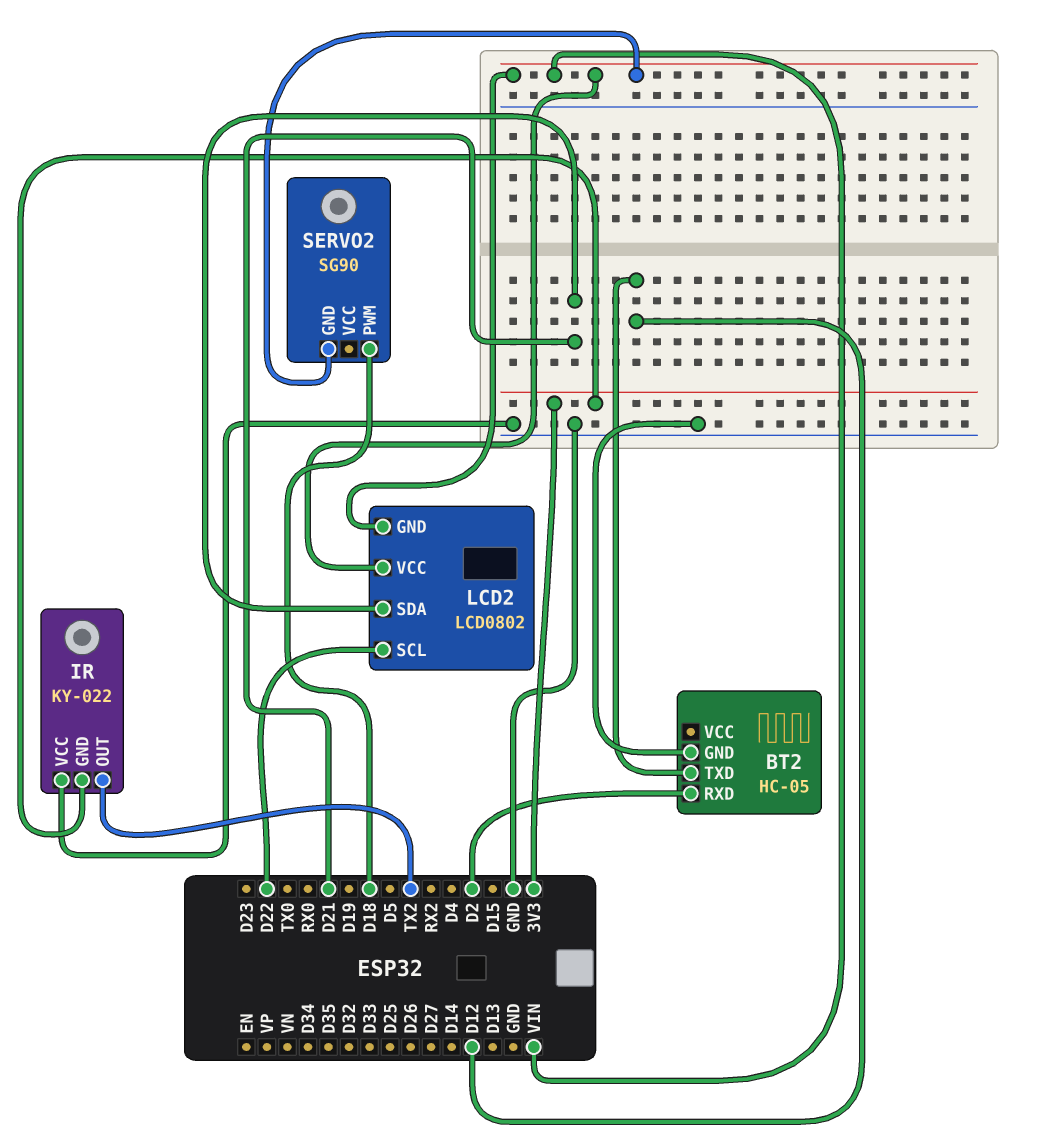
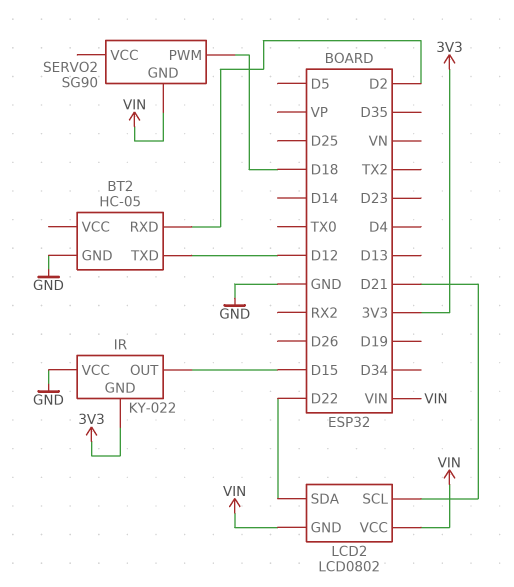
IR pin OUT: TX2 -> D15
LCD2 pin SCL: D22 -> D21
LCD2 pin SDA: D21 -> D22

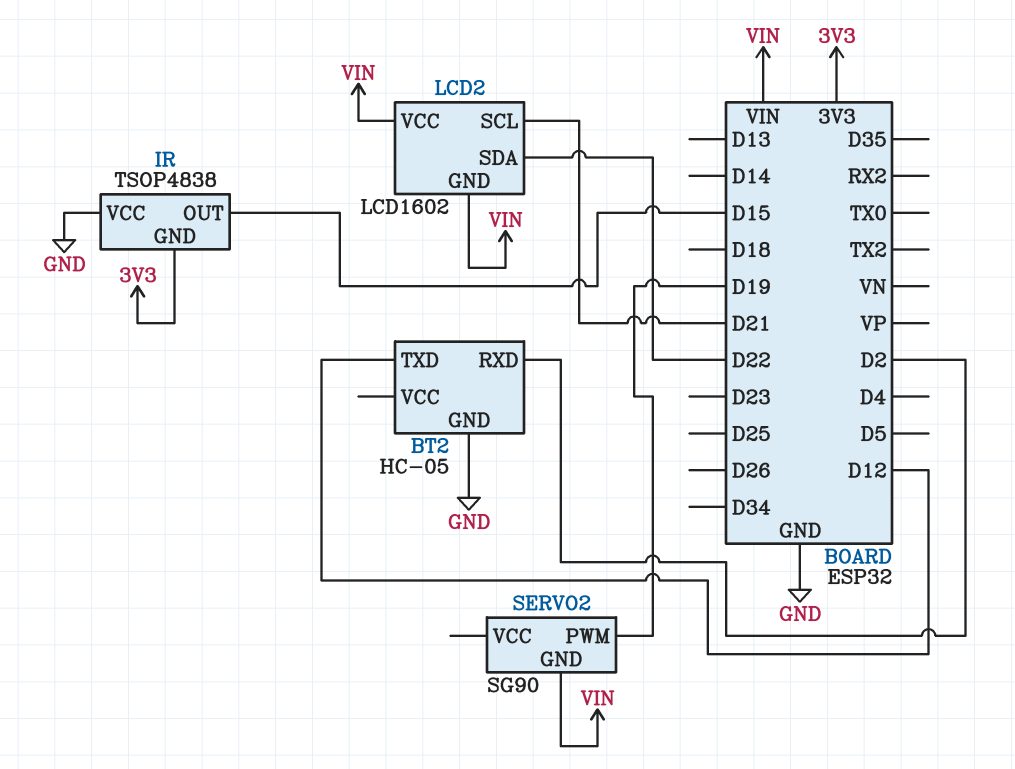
IR: KY-022 -> TSOP4838
LCD2: LCD0802 -> LCD1602
SERVO2 pin PWM: D18 -> D19

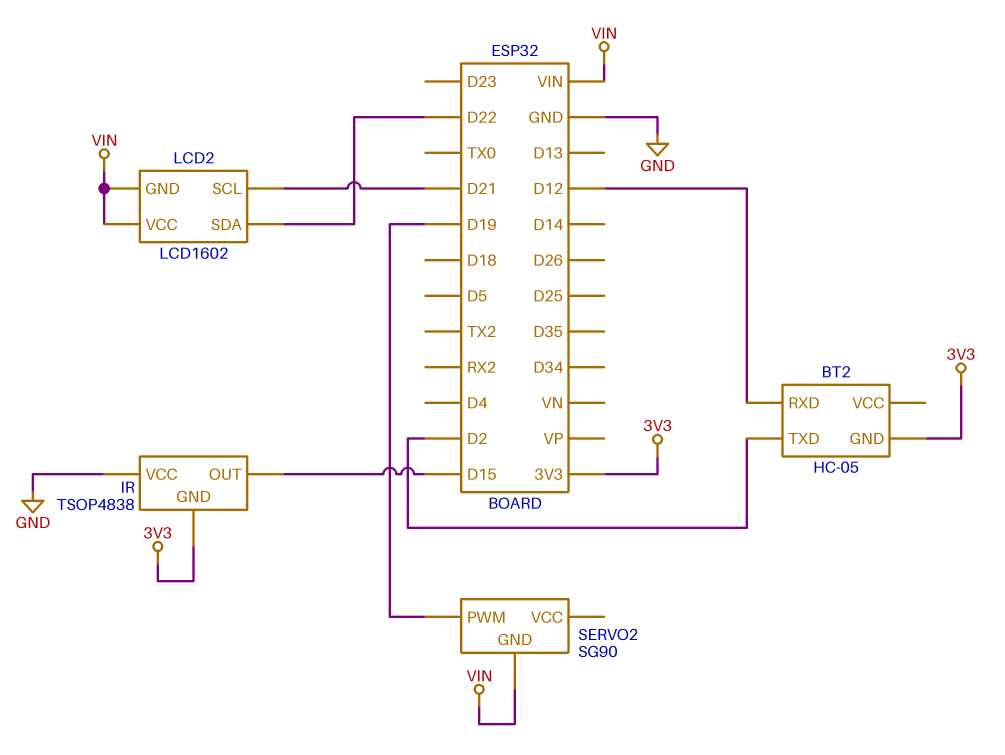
BT2 pin GND: GND -> 3V3
BT2 pin RXD: D2 -> D12
BT2 pin TXD: D12 -> D2

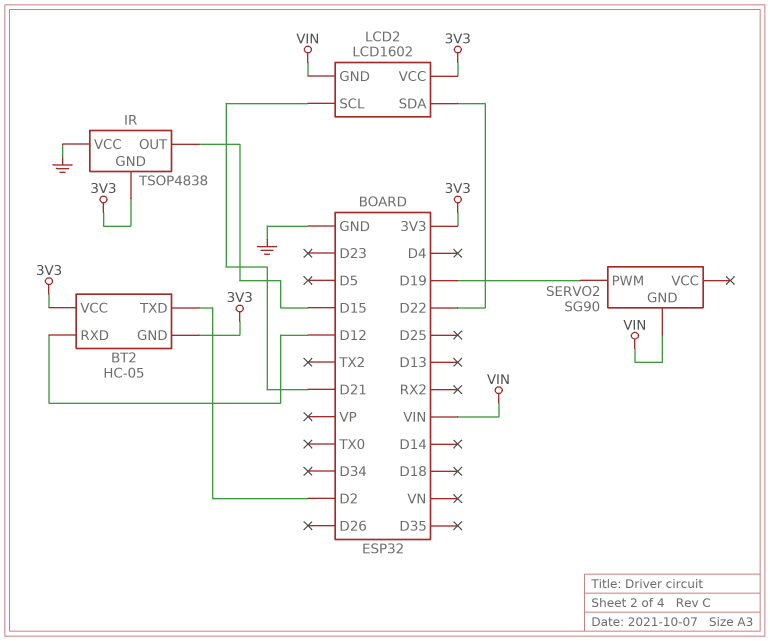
BT2 pin VCC: none -> 3V3
LCD2 pin VCC: VIN -> 3V3

